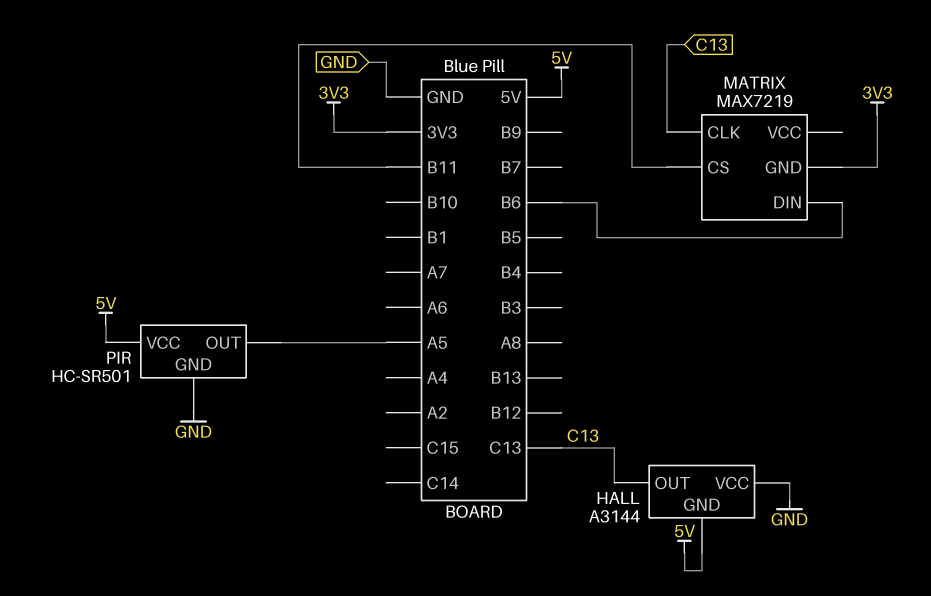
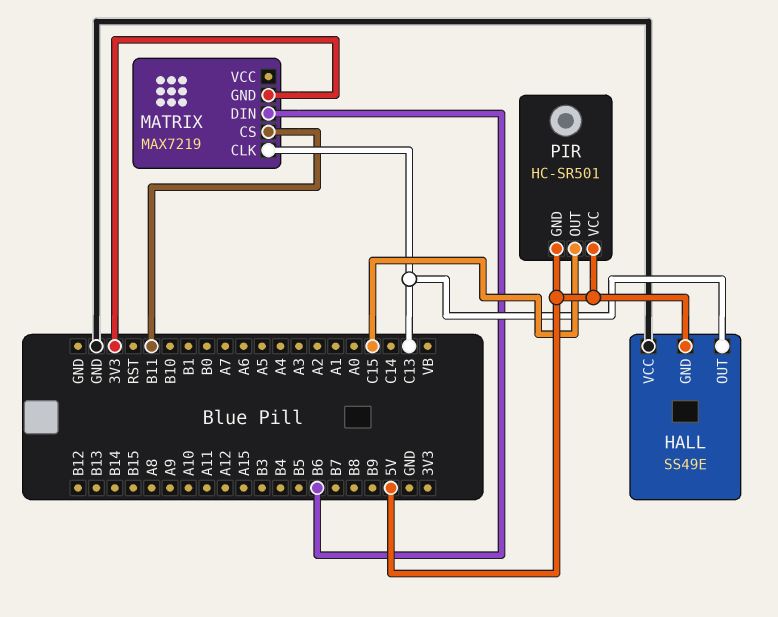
HALL: A3144 -> SS49E
PIR pin GND: GND -> 5V
PIR pin OUT: A5 -> C15

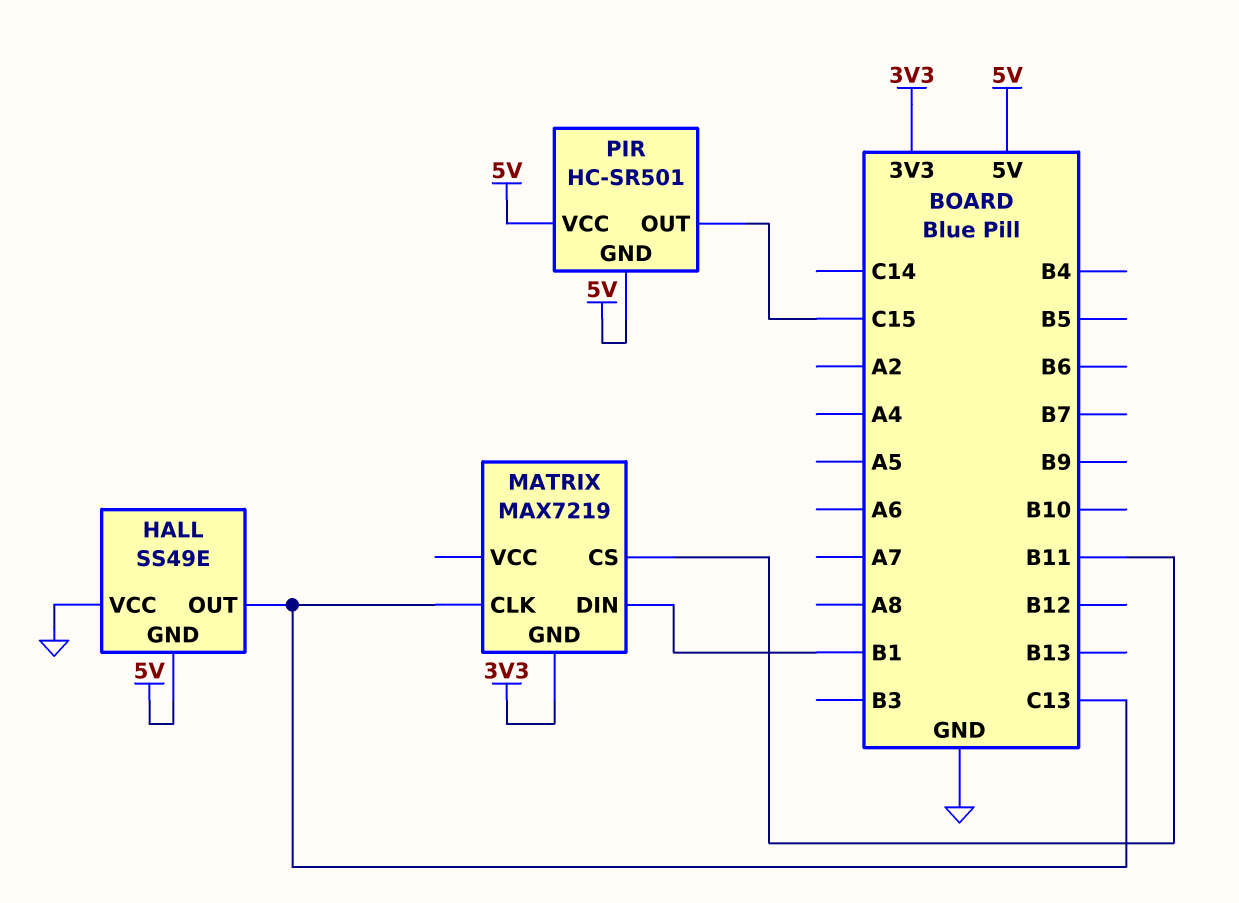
MATRIX pin DIN: B6 -> B1

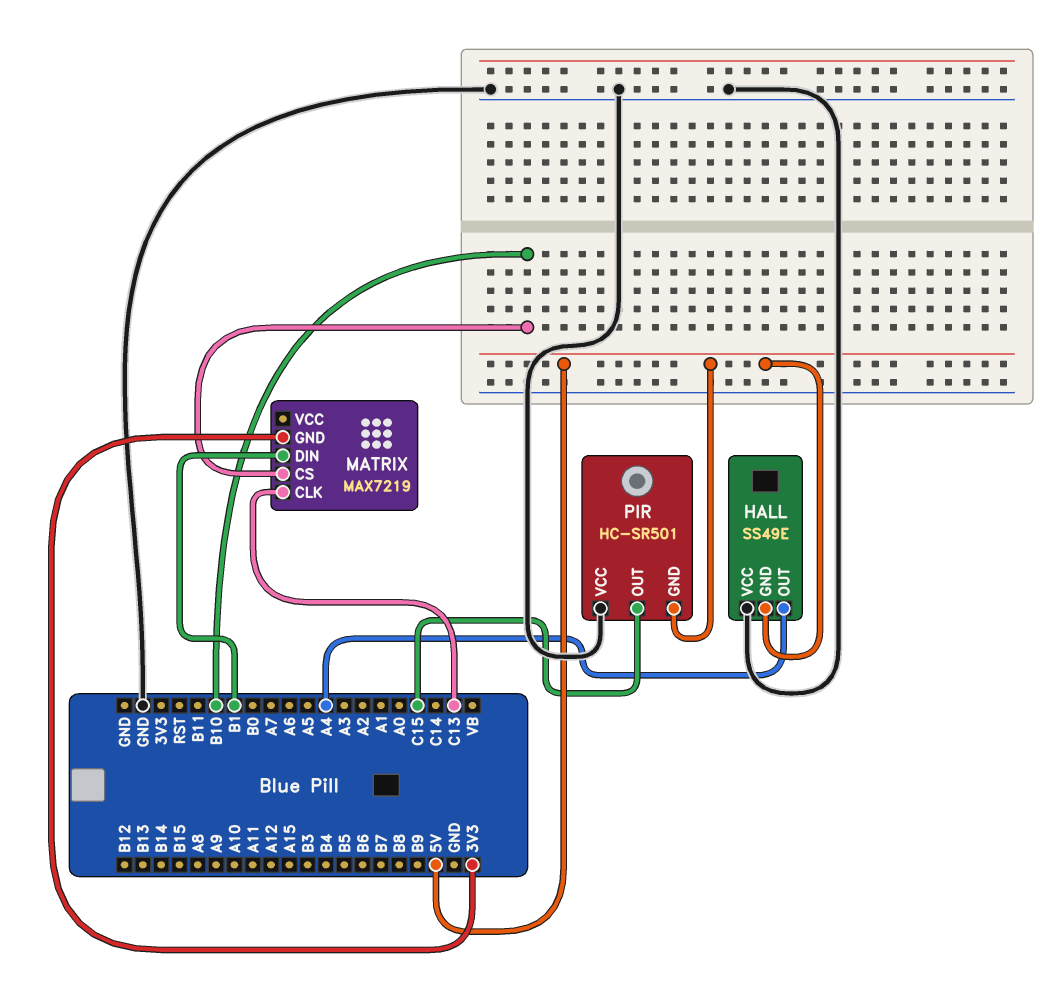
HALL pin OUT: C13 -> A4
MATRIX pin CS: B11 -> B10
PIR pin VCC: 5V -> GND

